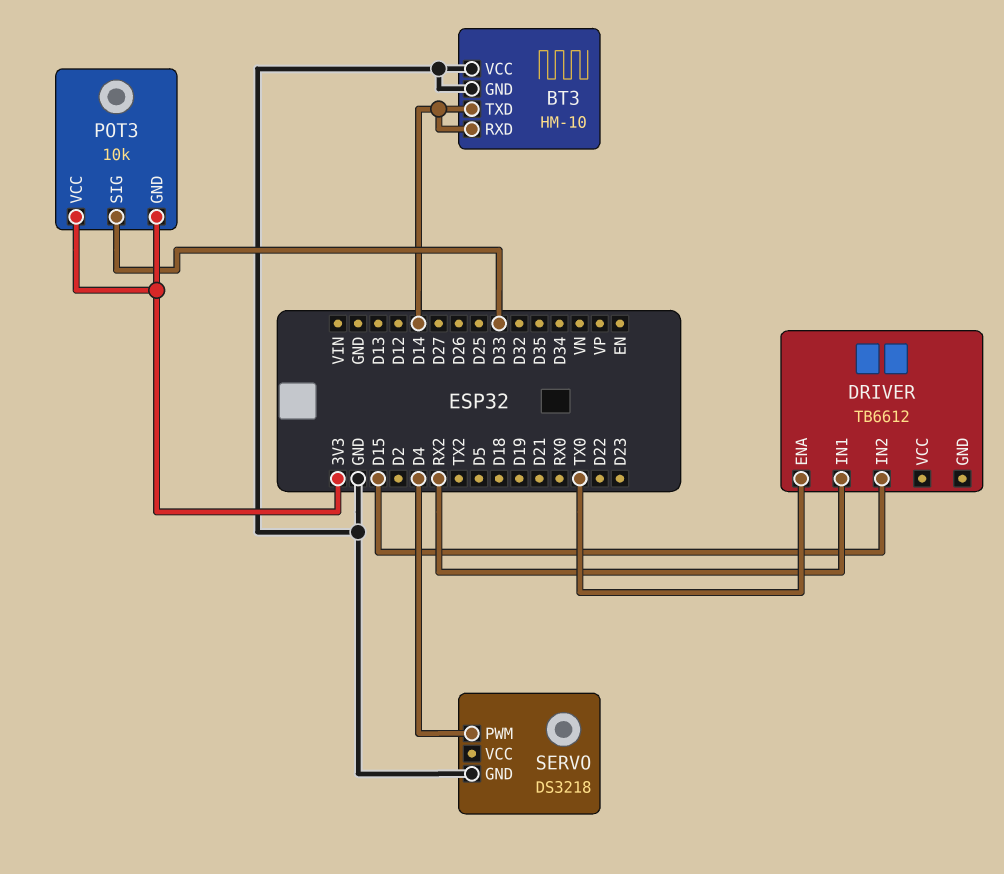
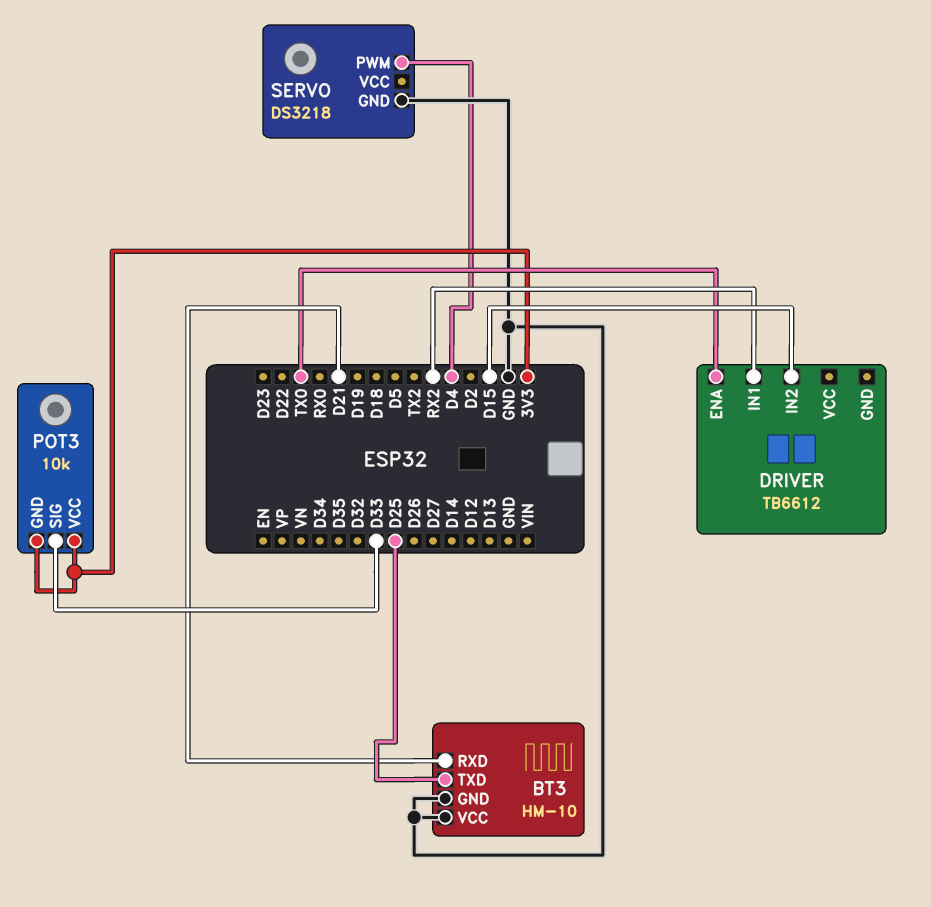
BT3 pin RXD: D14 -> D21
BT3 pin TXD: D14 -> D25

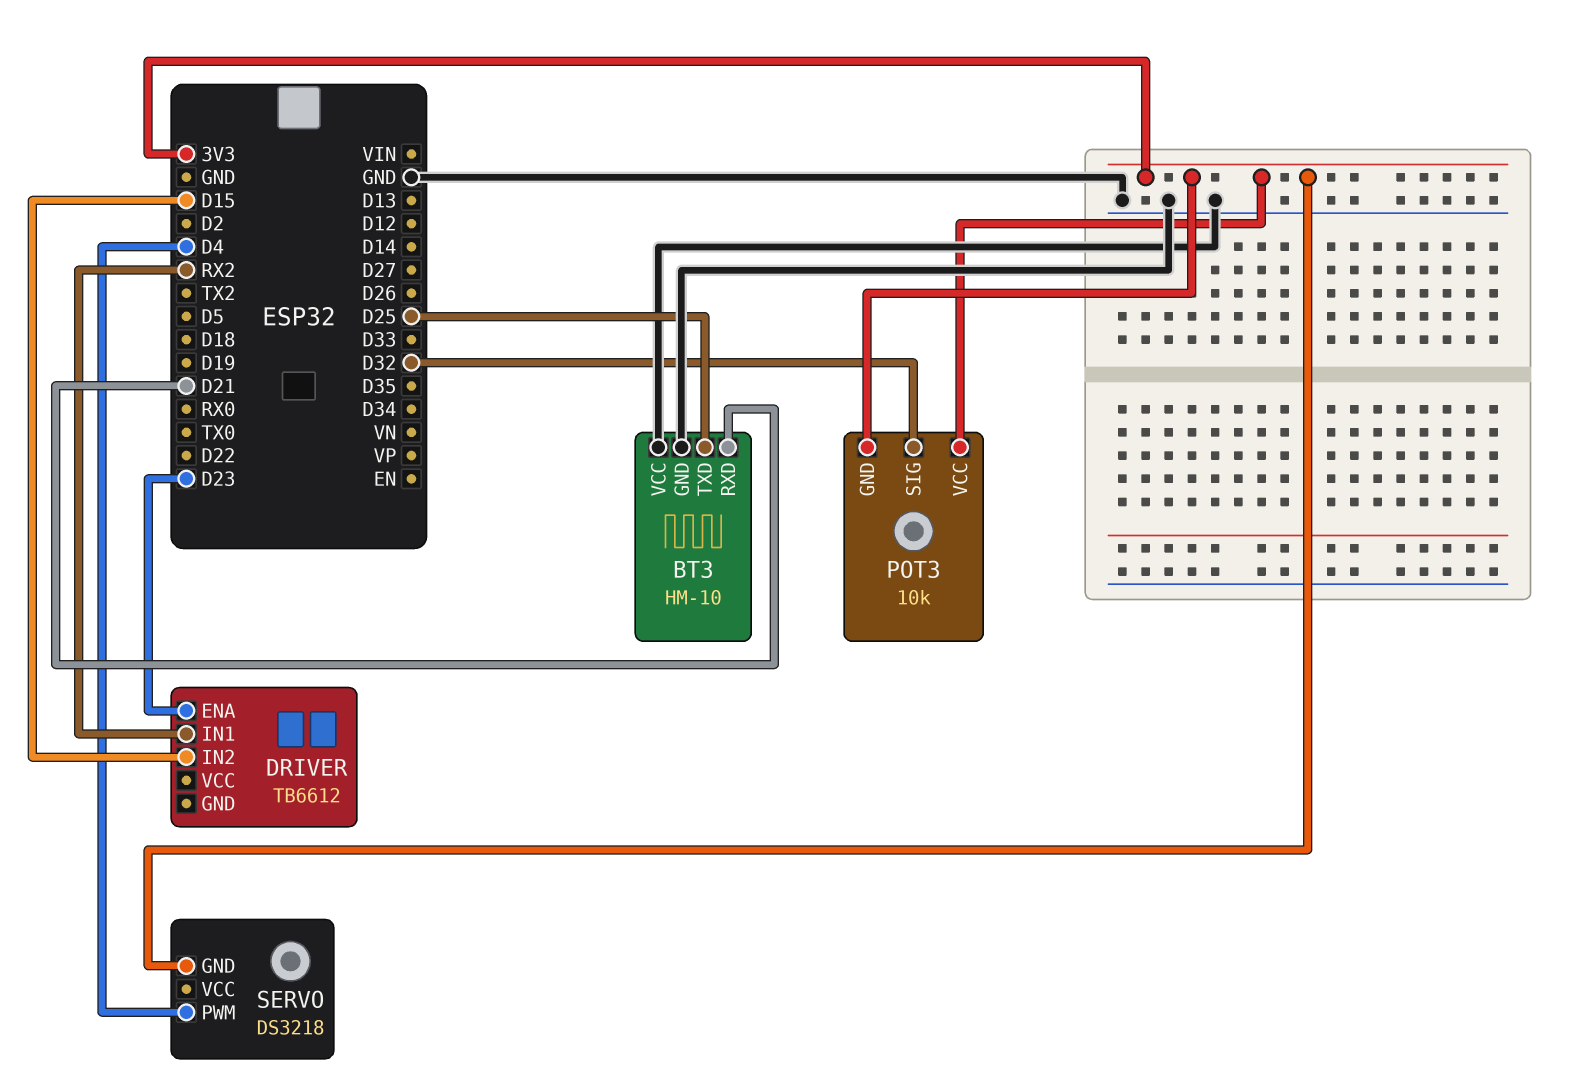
DRIVER pin ENA: TX0 -> D23
POT3 pin SIG: D33 -> D32
SERVO pin GND: GND -> 3V3

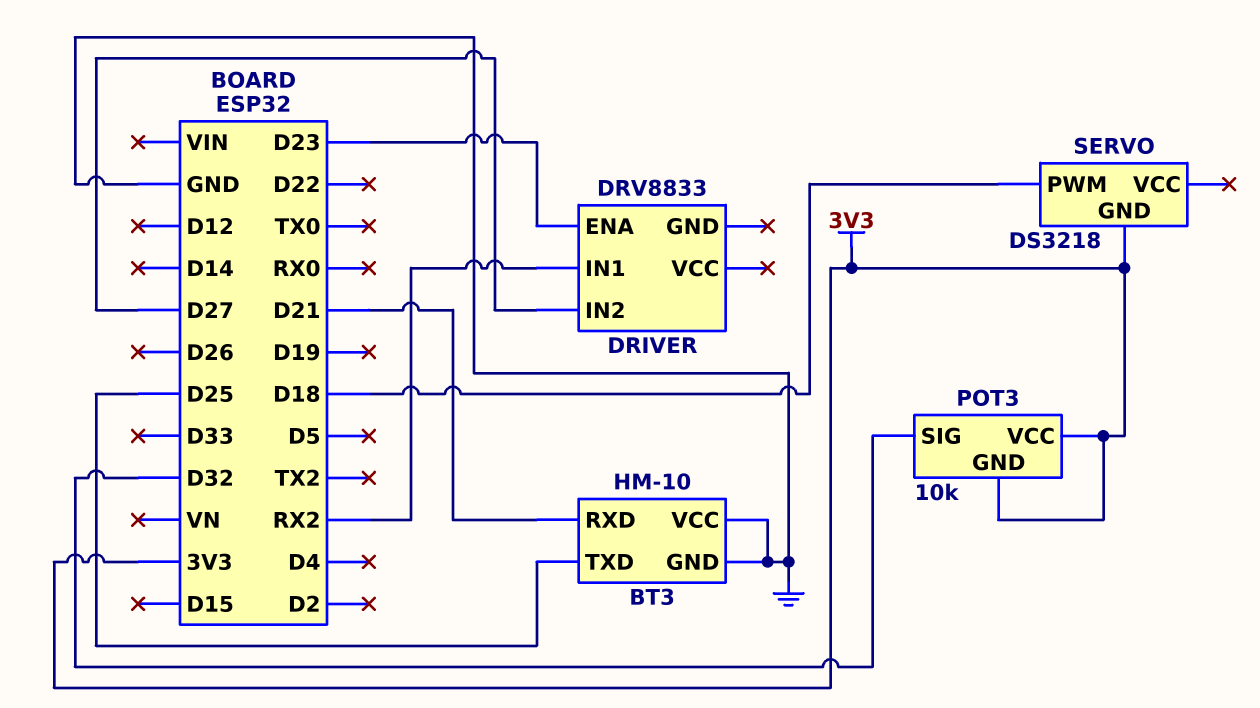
DRIVER: TB6612 -> DRV8833
DRIVER pin IN2: D15 -> D27
SERVO pin PWM: D4 -> D18

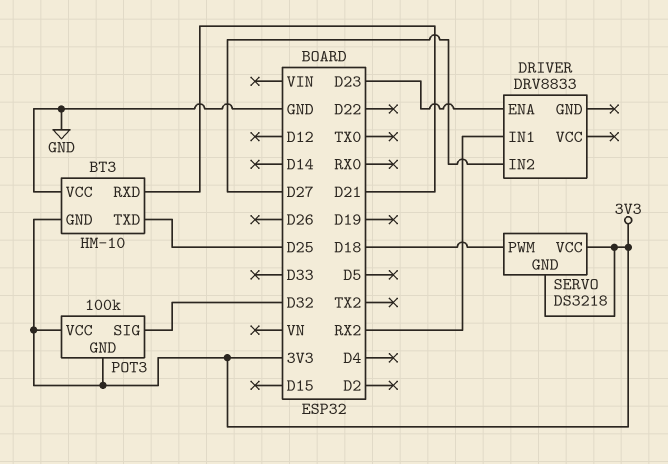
BT3 pin GND: GND -> 3V3
POT3: 10k -> 100k
SERVO pin VCC: none -> 3V3

